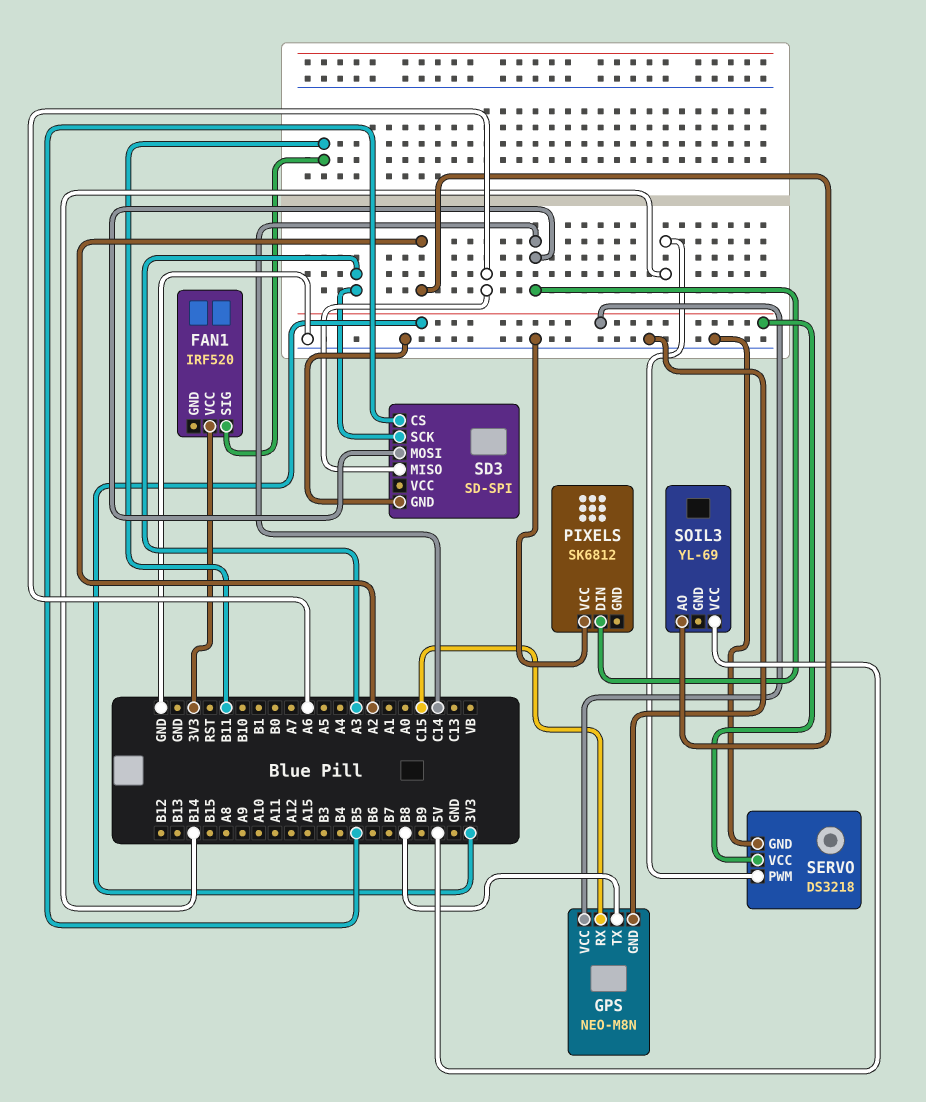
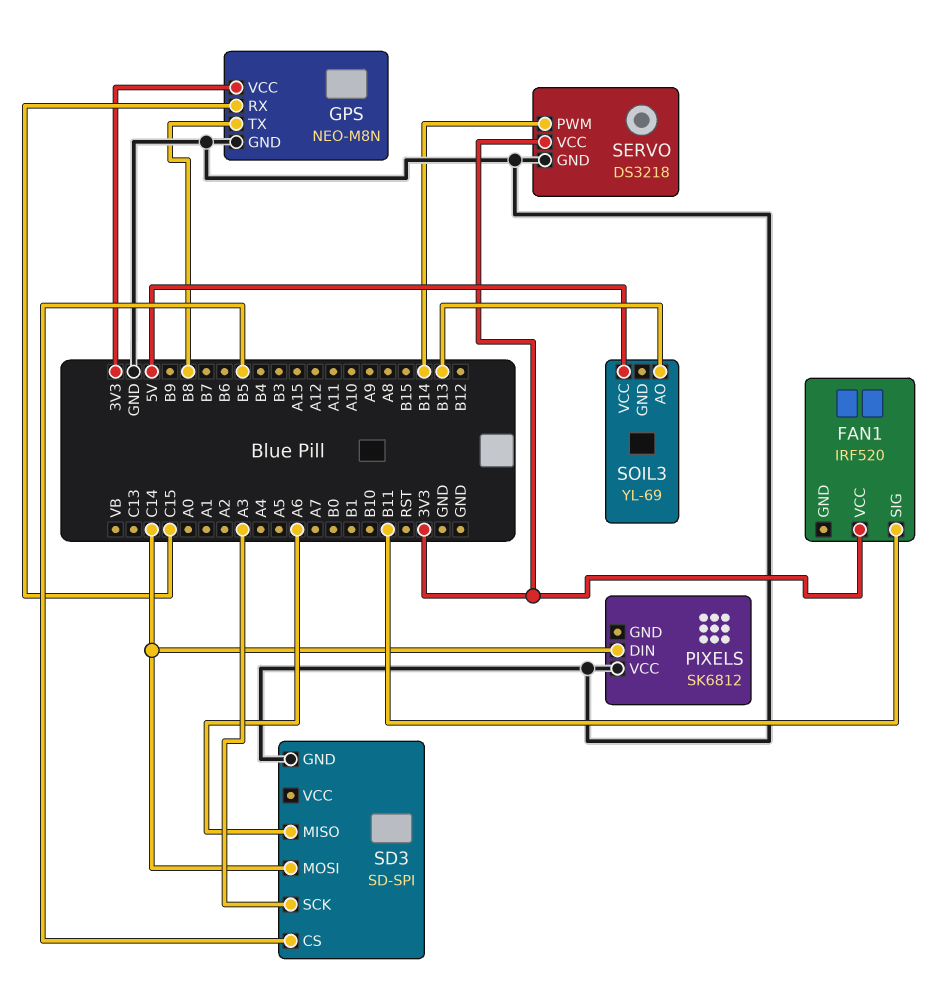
SOIL3 pin AO: A2 -> B13

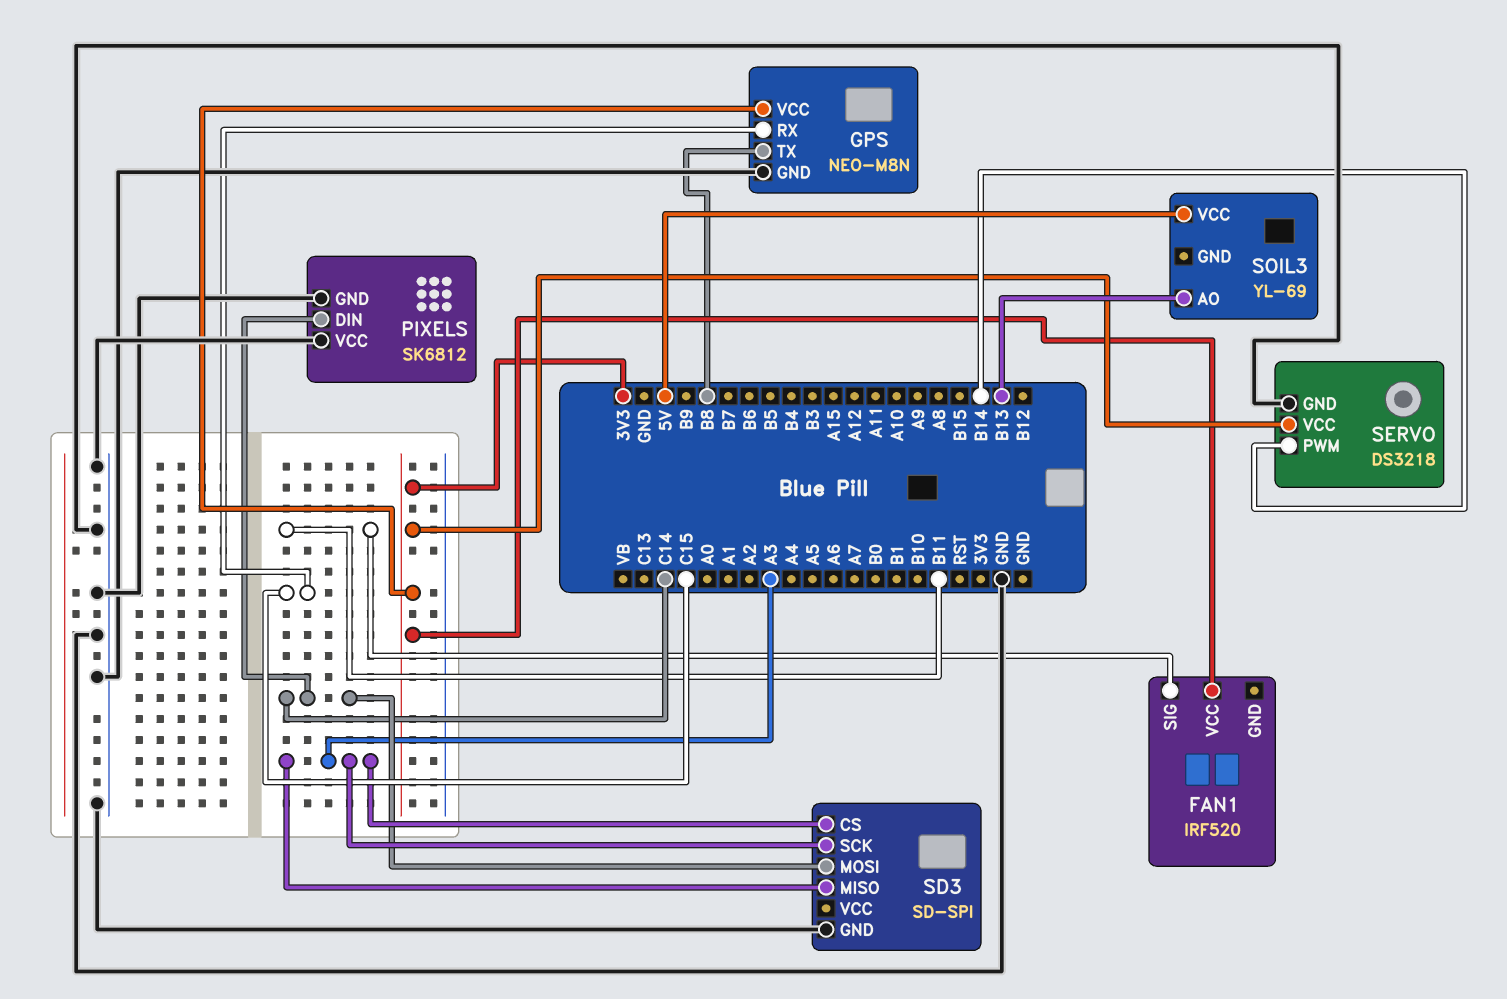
PIXELS pin GND: none -> GND
SD3 pin CS: B5 -> A3
SD3 pin MISO: A6 -> A3

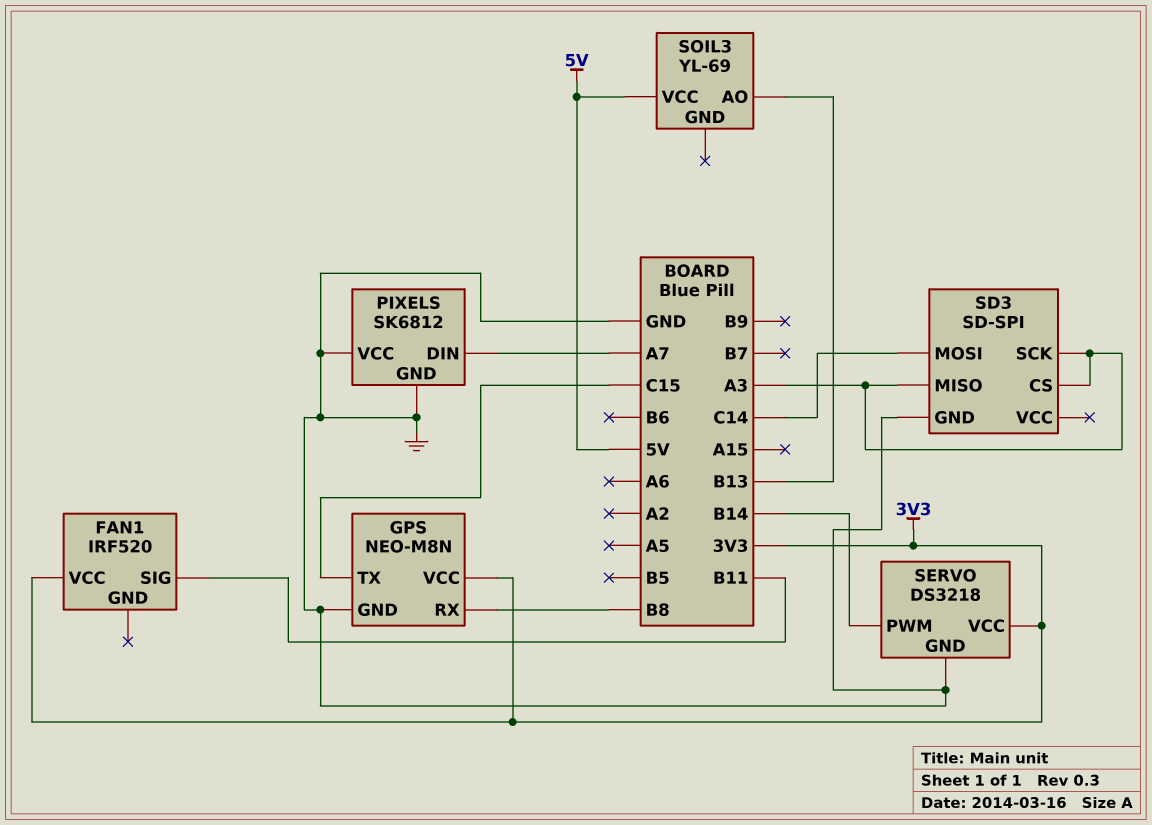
GPS pin RX: C15 -> B8
GPS pin TX: B8 -> C15
PIXELS pin DIN: C14 -> A7

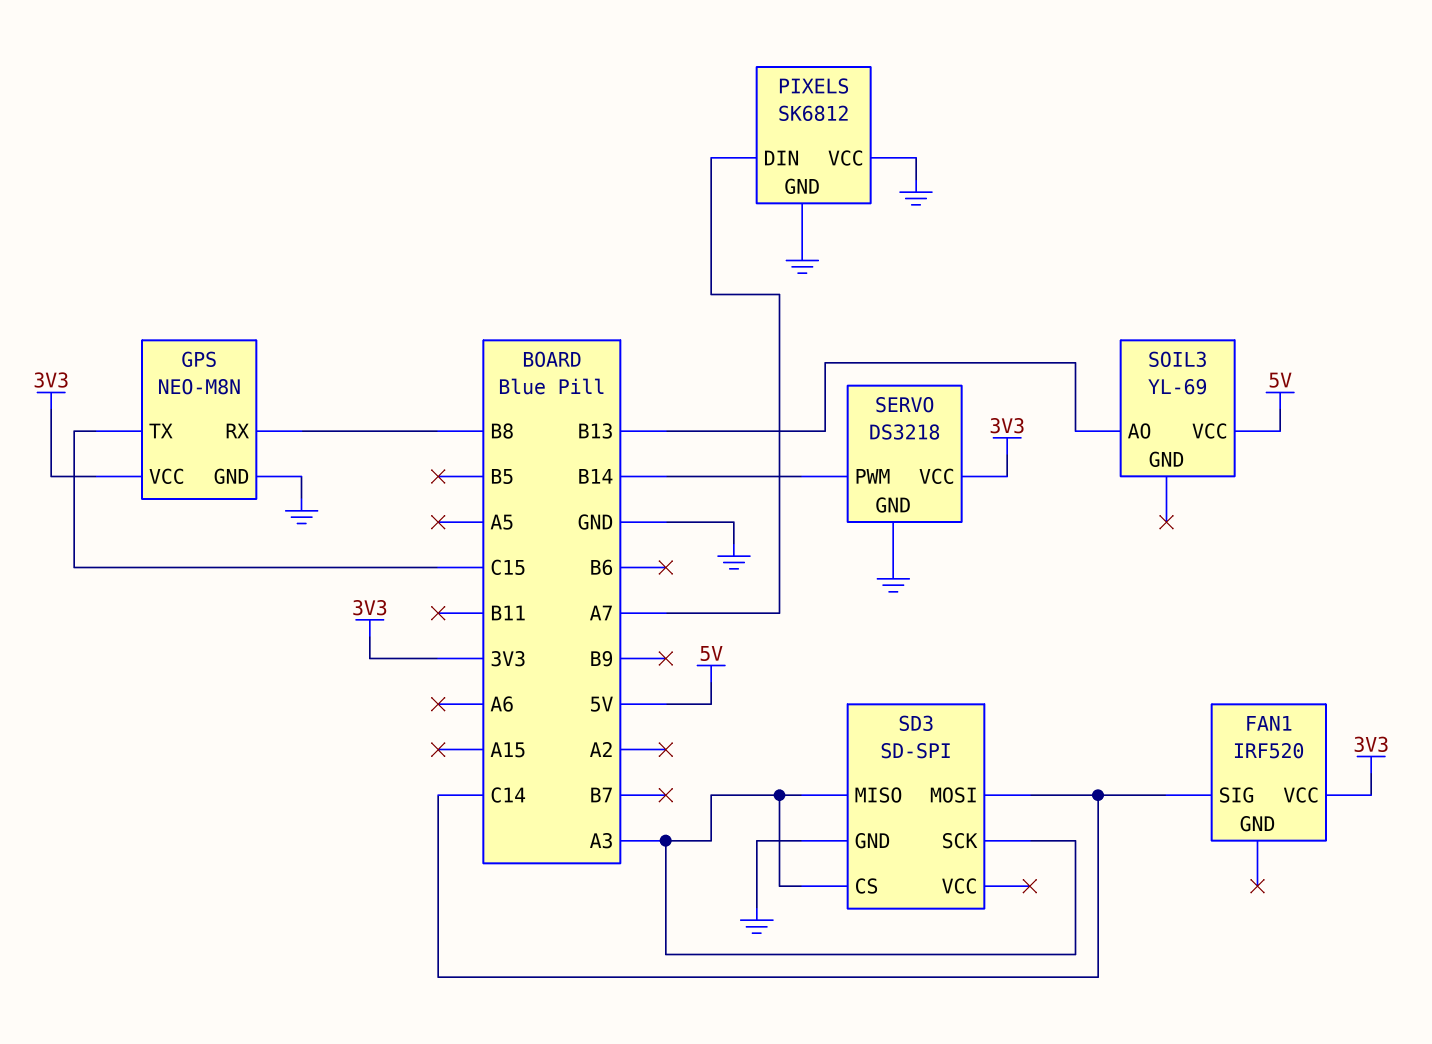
FAN1 pin SIG: B11 -> C14

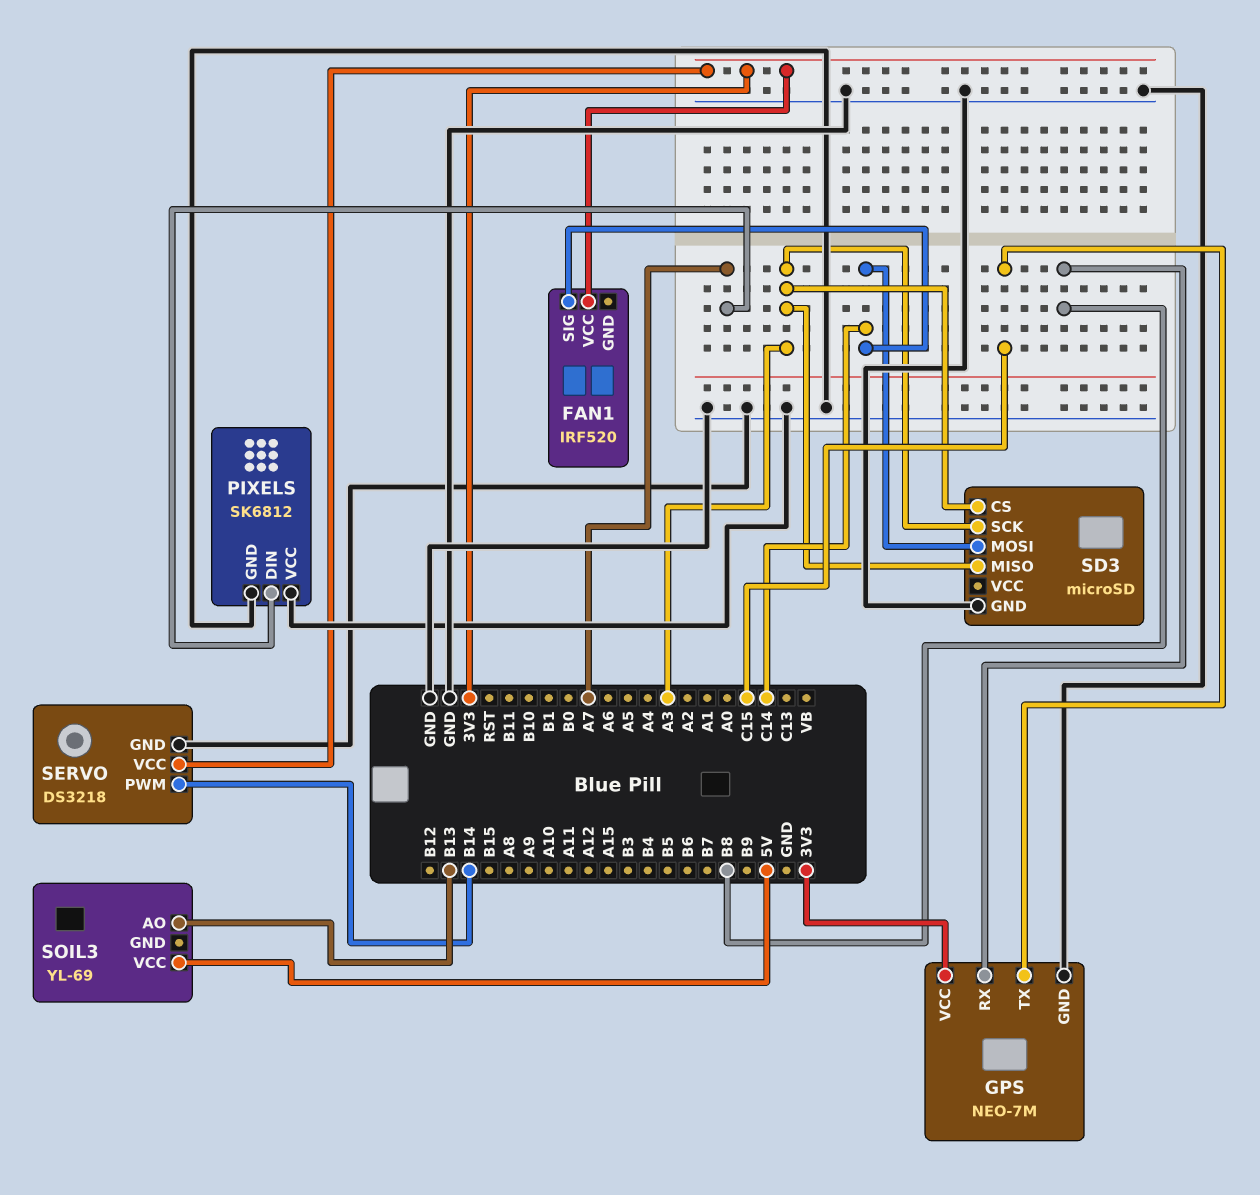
GPS: NEO-M8N -> NEO-7M
SD3: SD-SPI -> microSD

